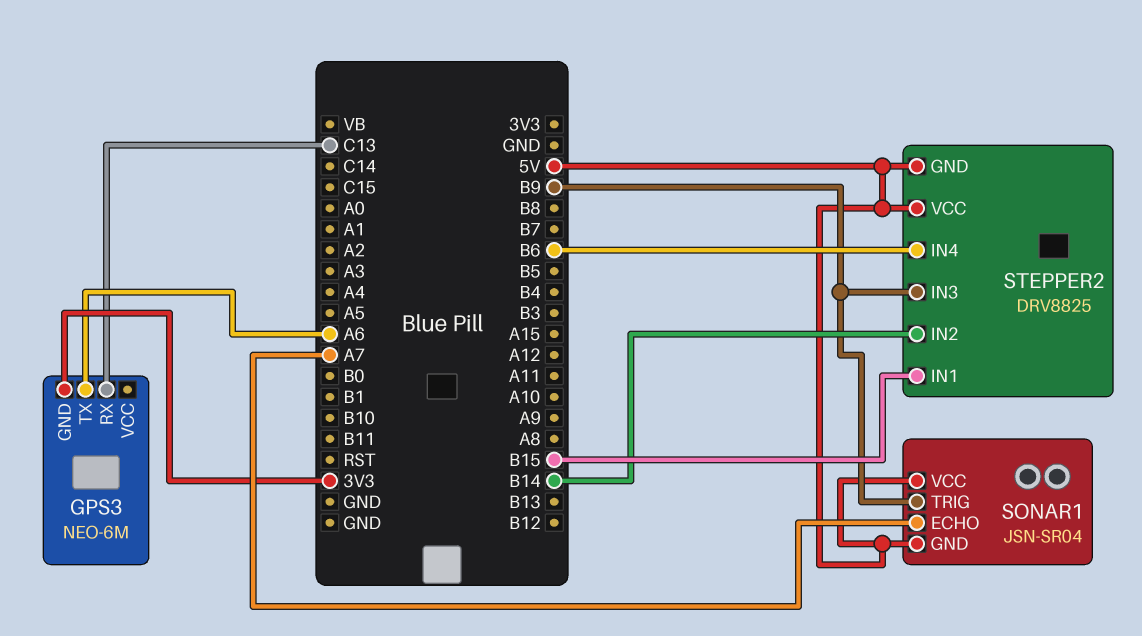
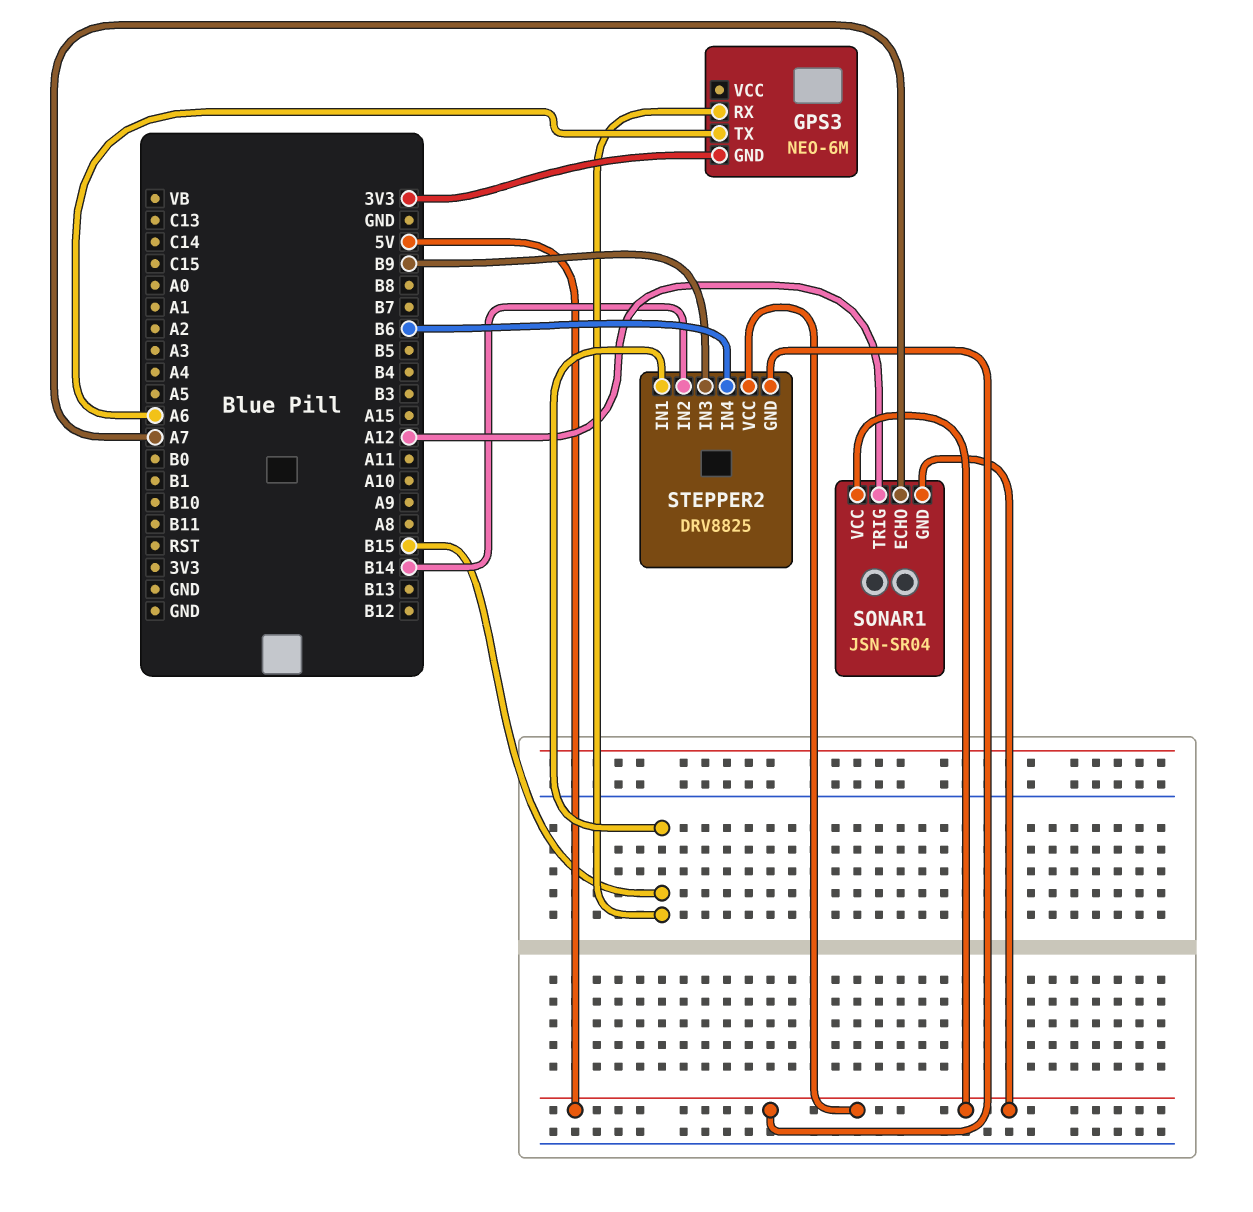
GPS3 pin RX: C13 -> B15
SONAR1 pin TRIG: B9 -> A12

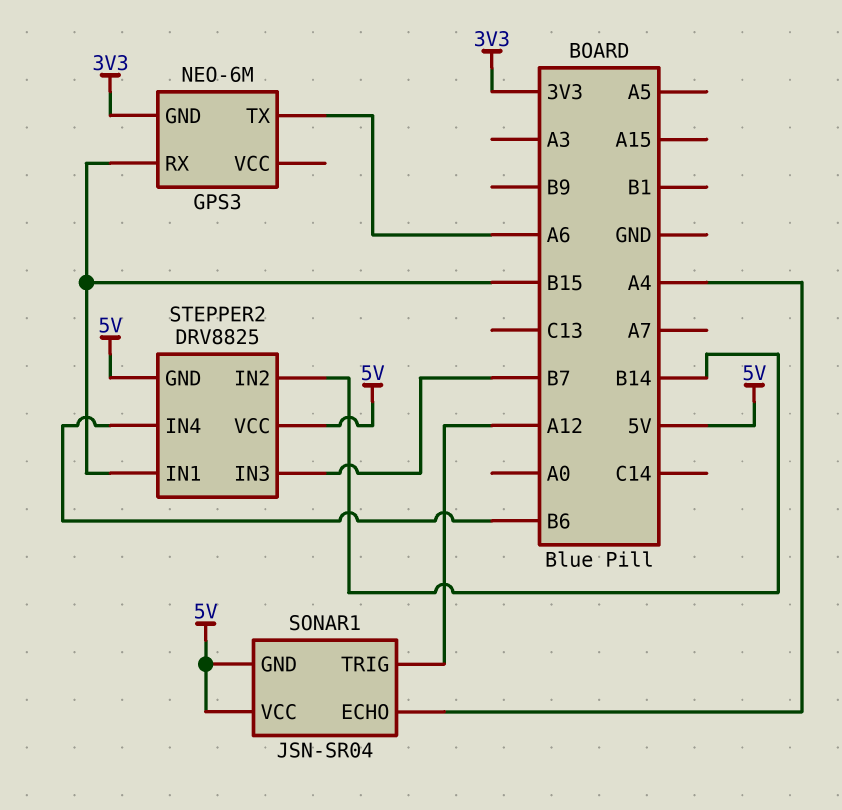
SONAR1 pin ECHO: A7 -> A4
STEPPER2 pin IN3: B9 -> B7

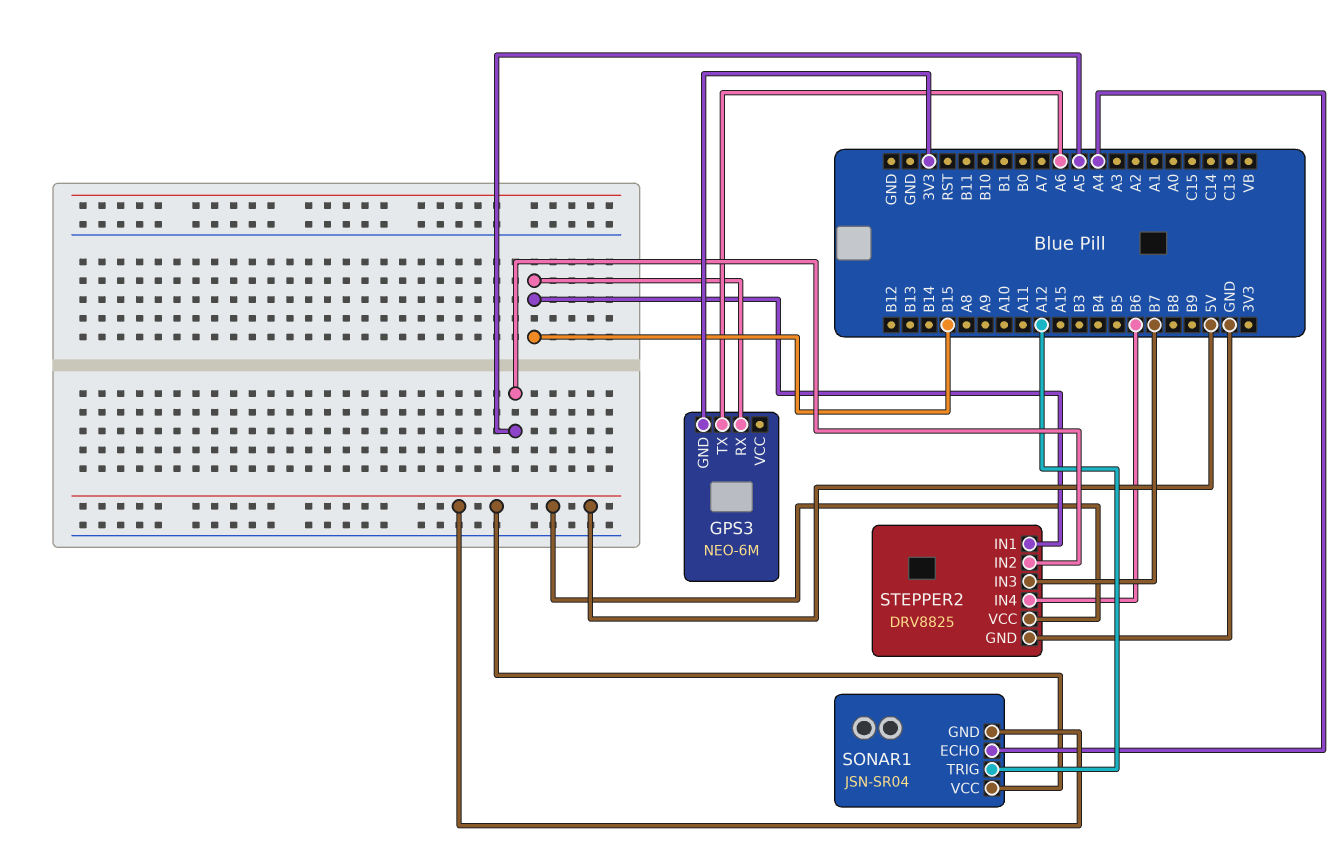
STEPPER2 pin GND: 5V -> GND
STEPPER2 pin IN2: B14 -> A5

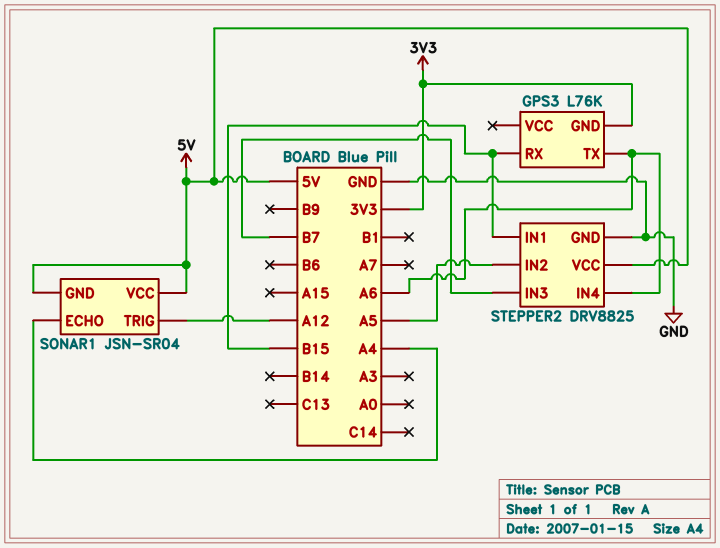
GPS3: NEO-6M -> L76K
STEPPER2 pin IN4: B6 -> A6

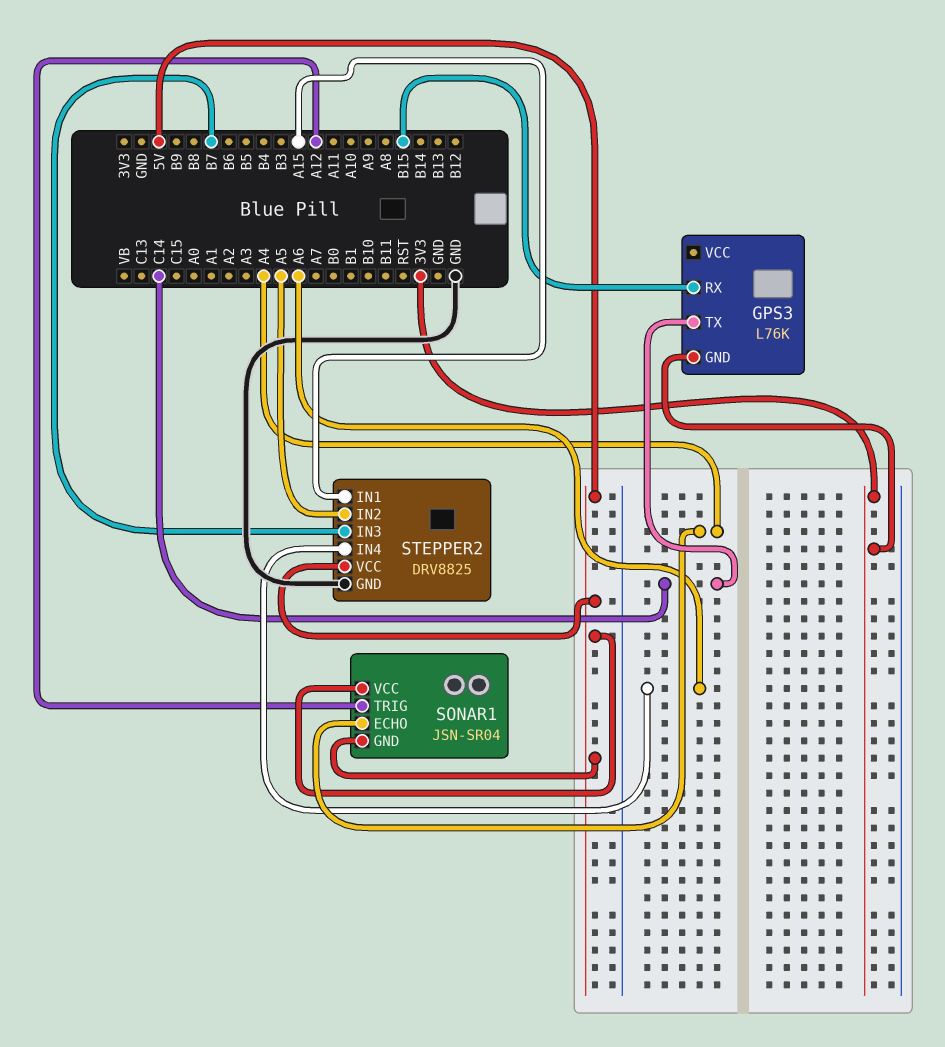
GPS3 pin TX: A6 -> C14
STEPPER2 pin IN1: B15 -> A15

